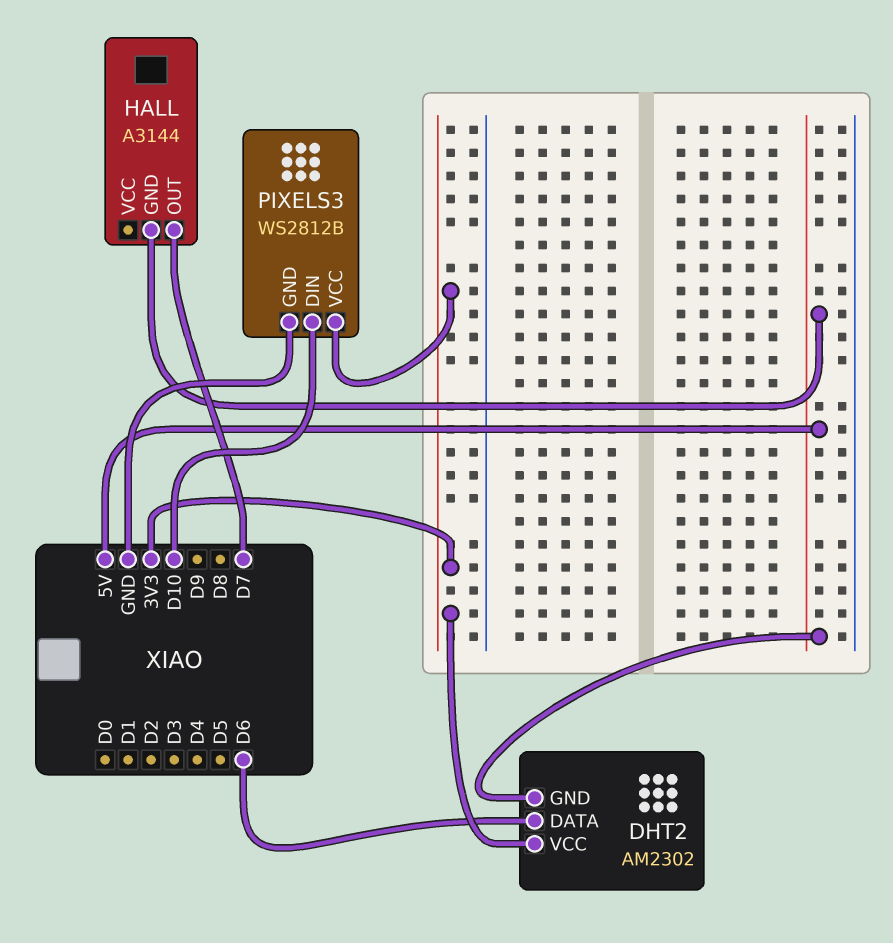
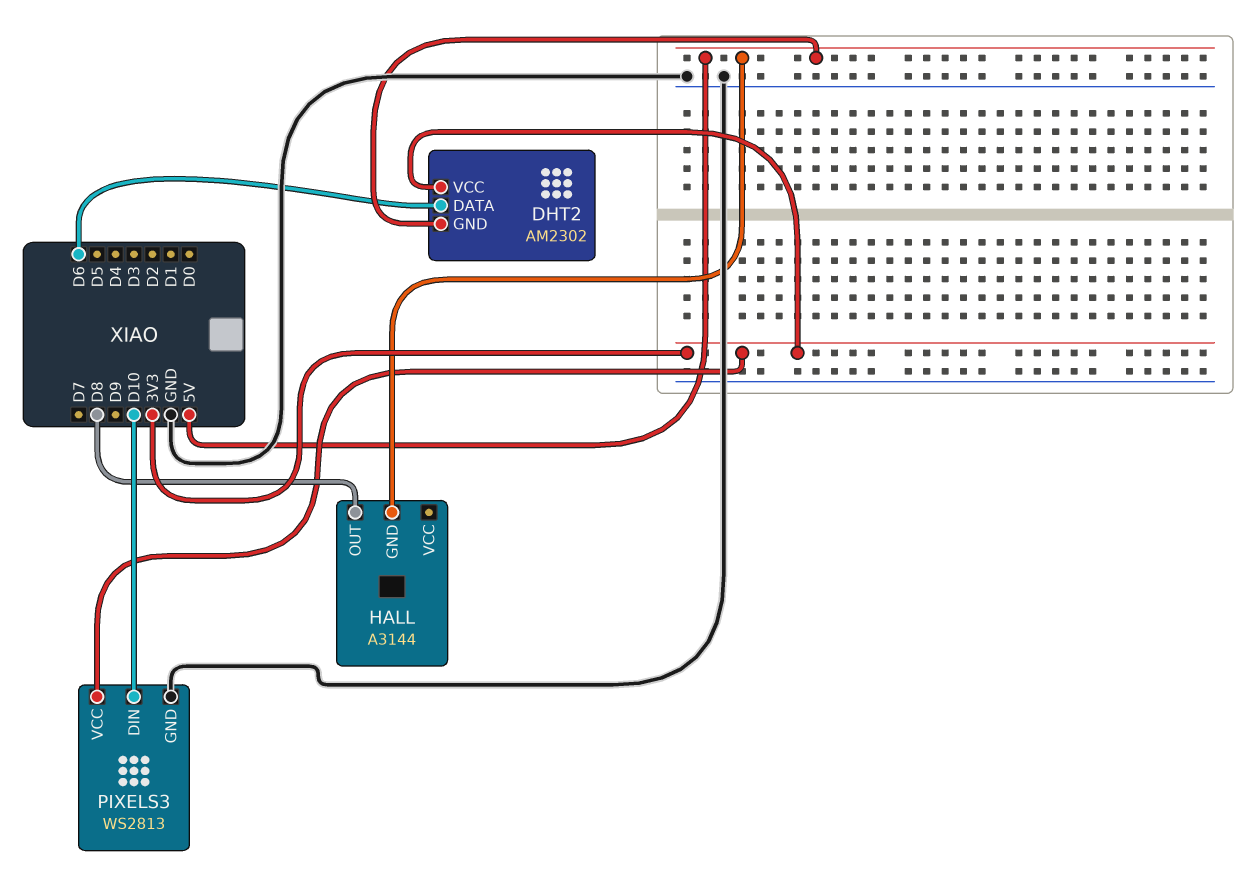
HALL pin OUT: D7 -> D8
PIXELS3: WS2812B -> WS2813

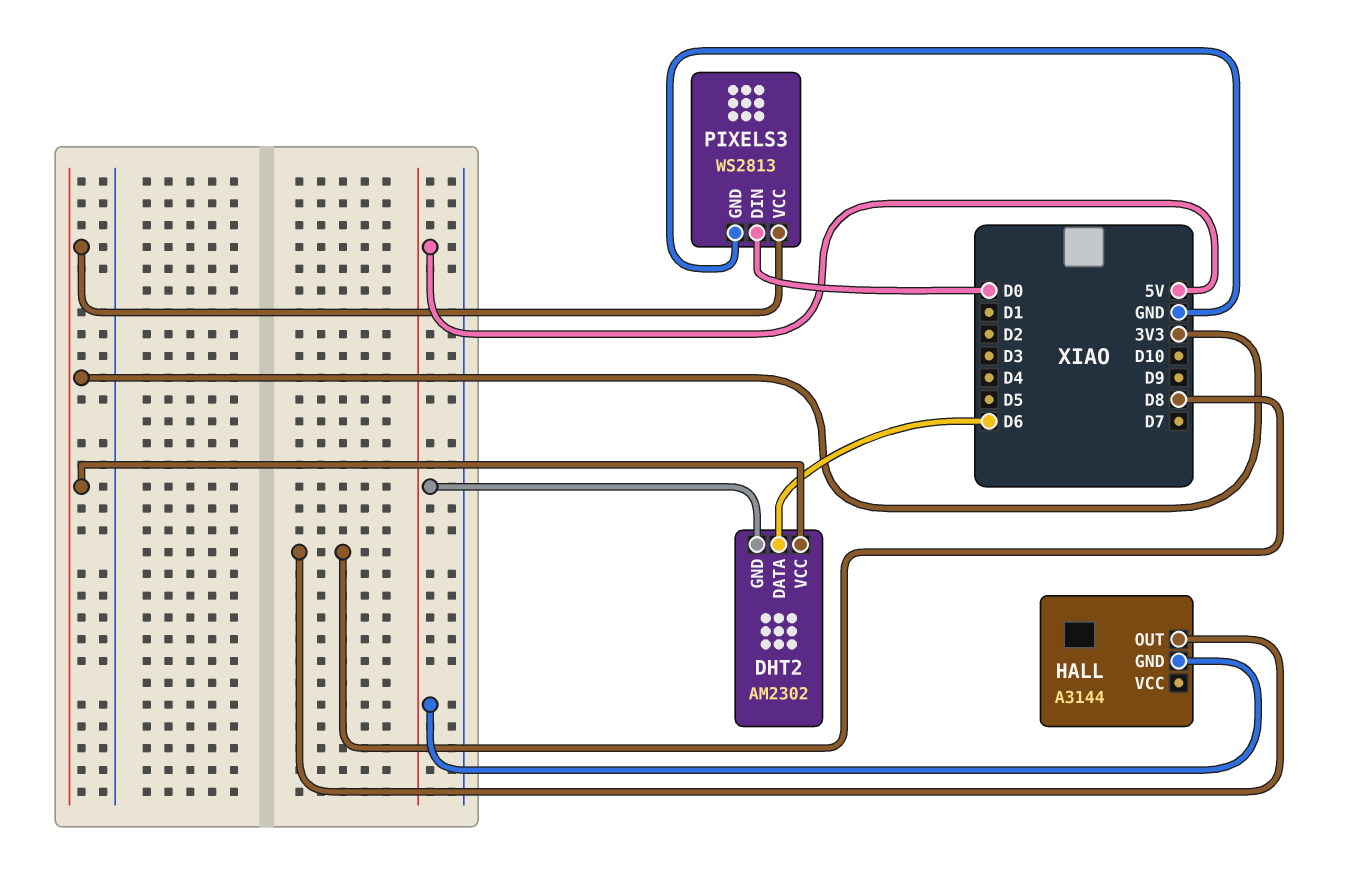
PIXELS3 pin DIN: D10 -> D0

